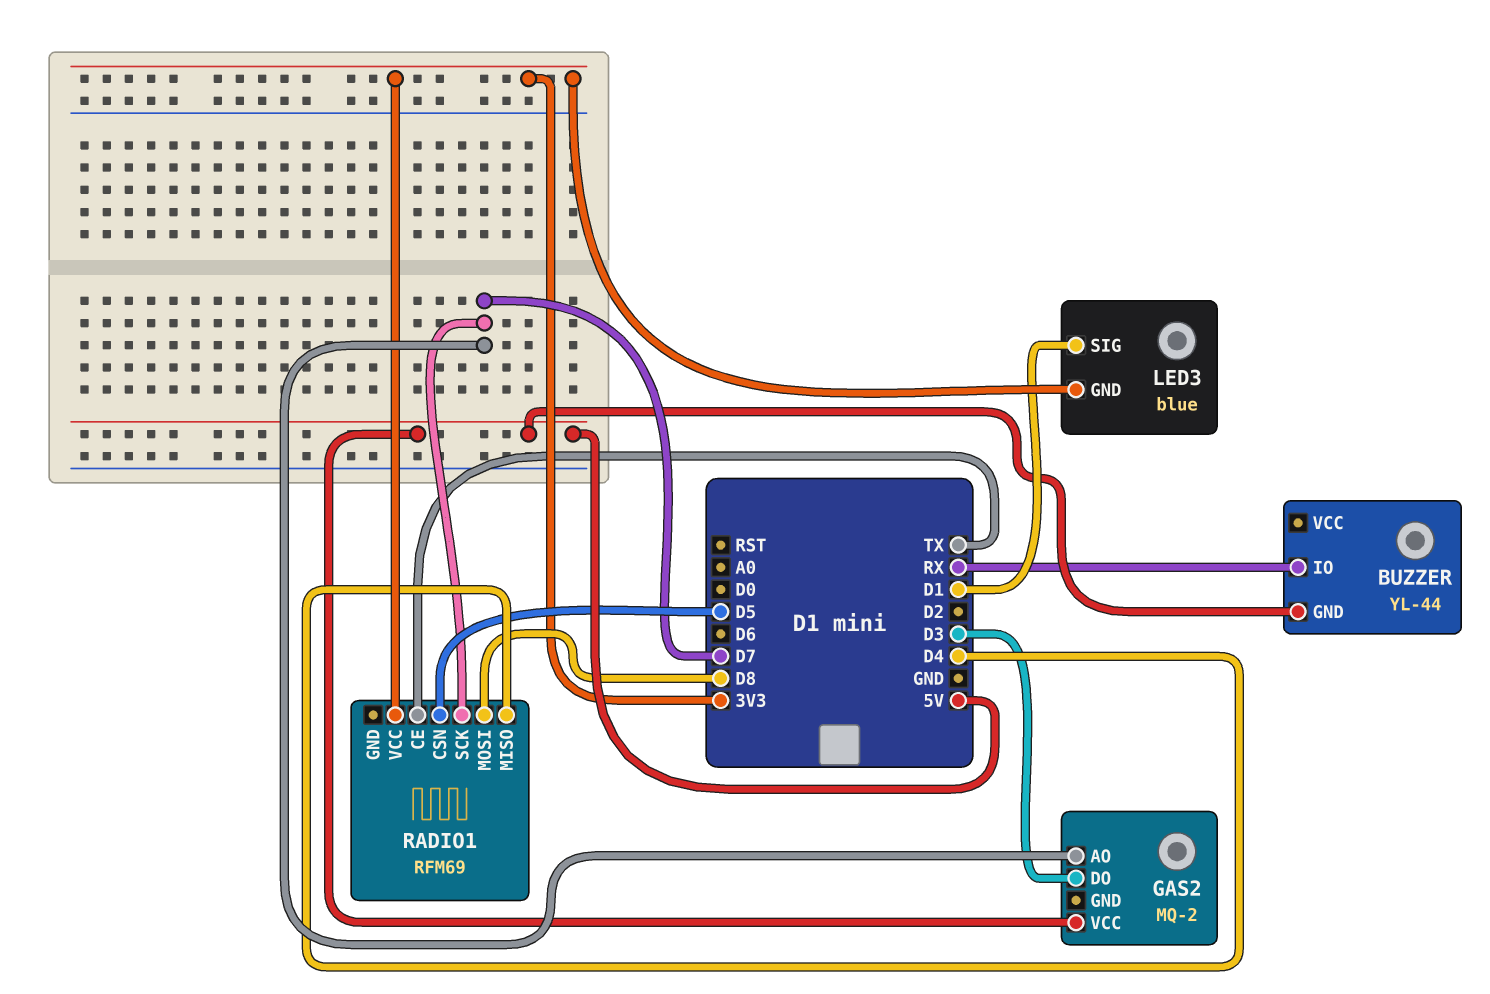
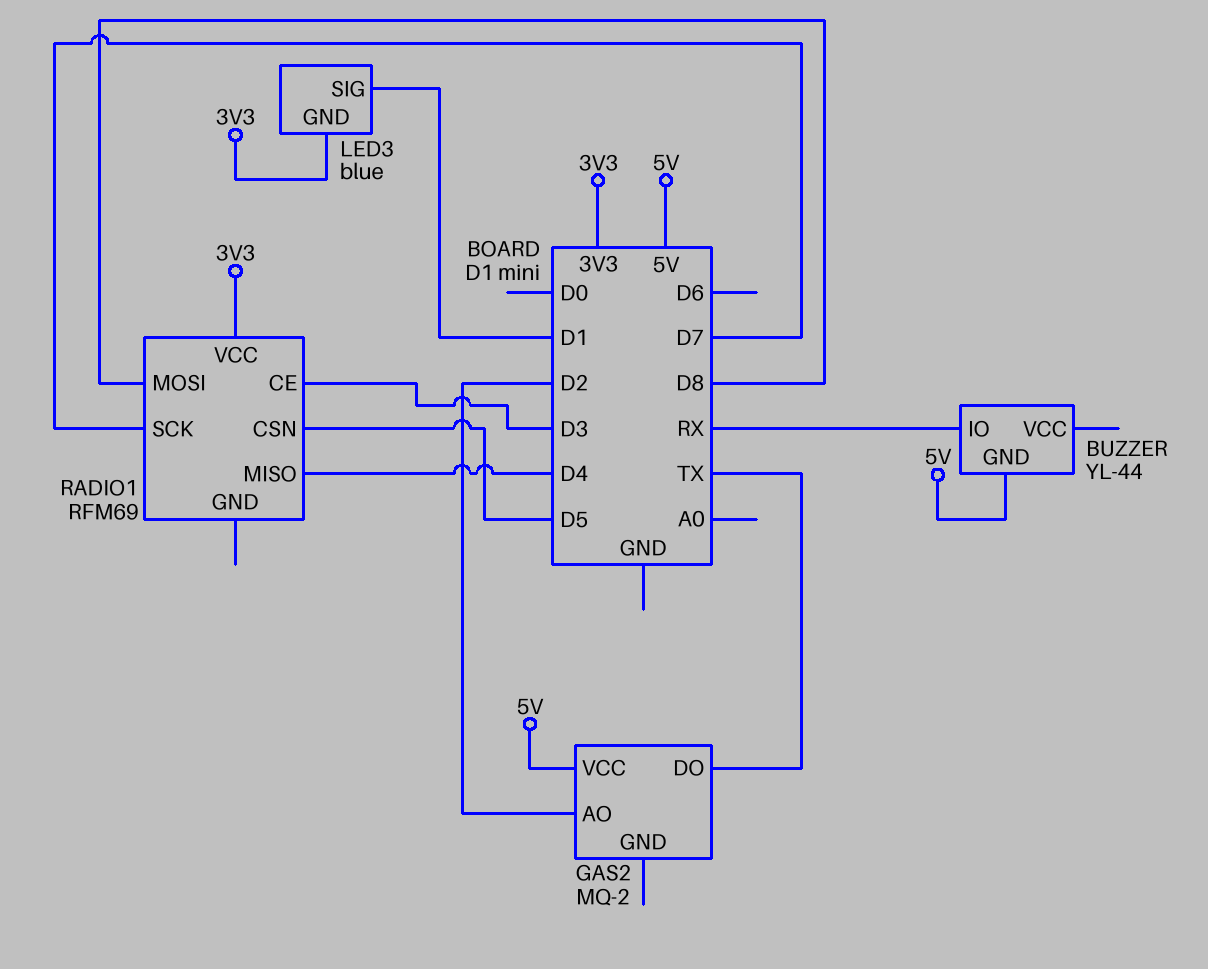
GAS2 pin AO: D7 -> D2
GAS2 pin DO: D3 -> TX
RADIO1 pin CE: TX -> D3

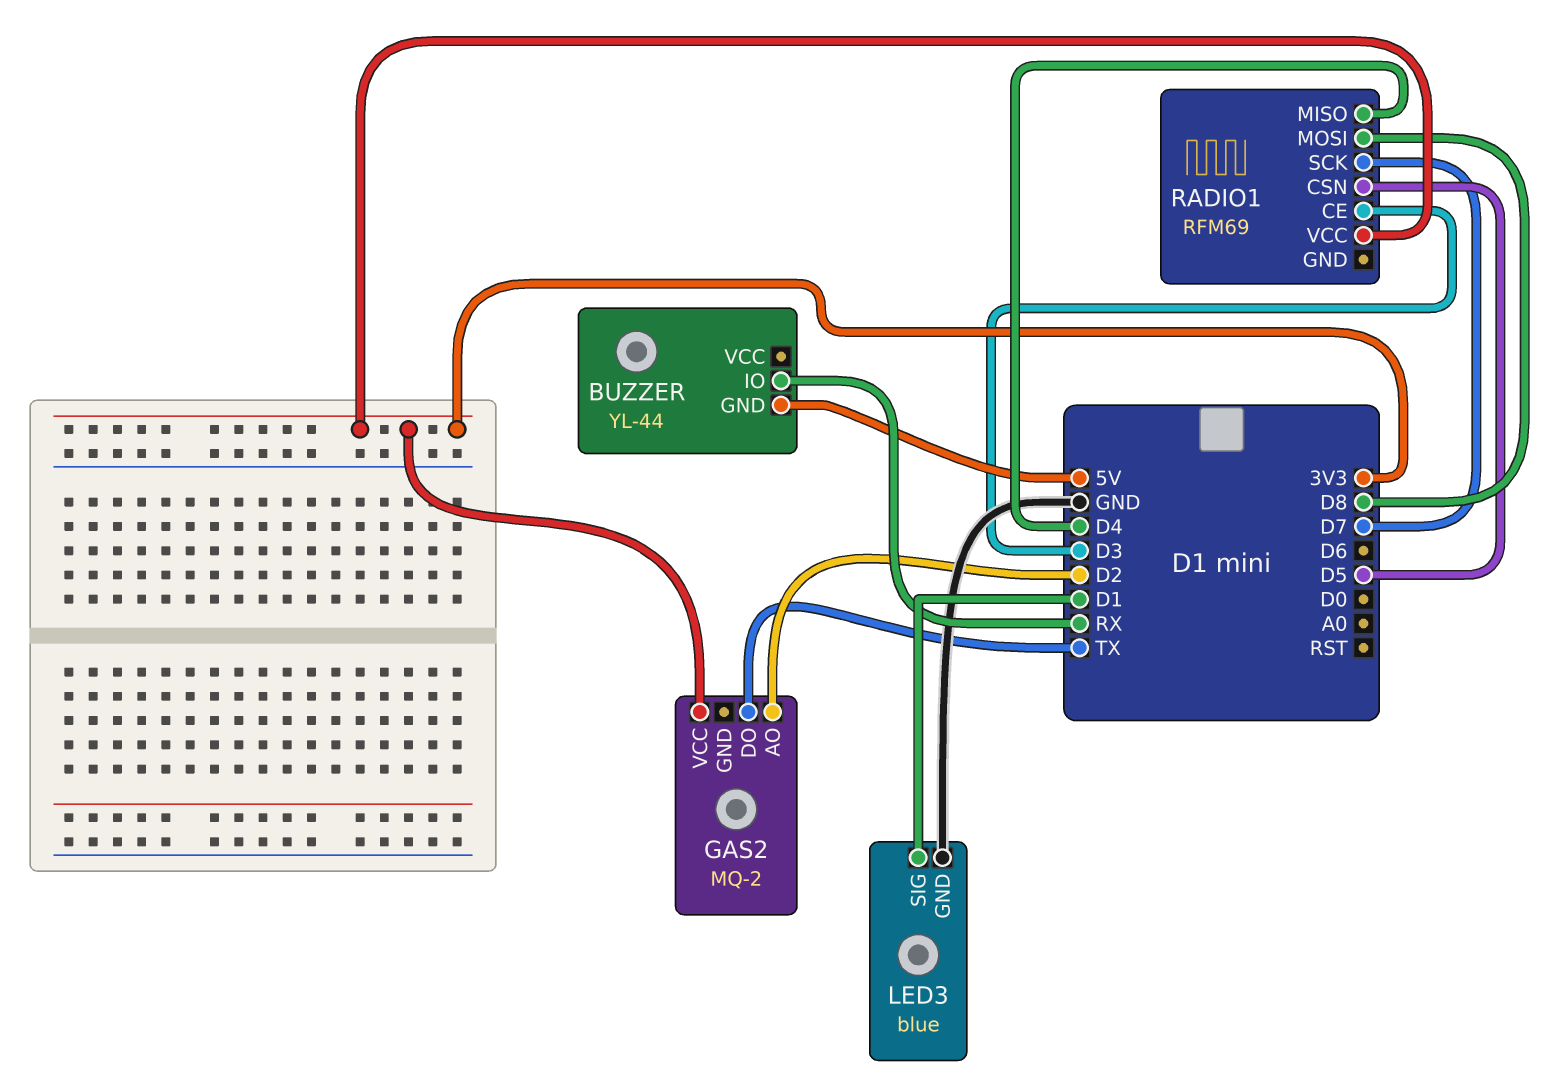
GAS2 pin VCC: 5V -> 3V3
LED3 pin GND: 3V3 -> GND

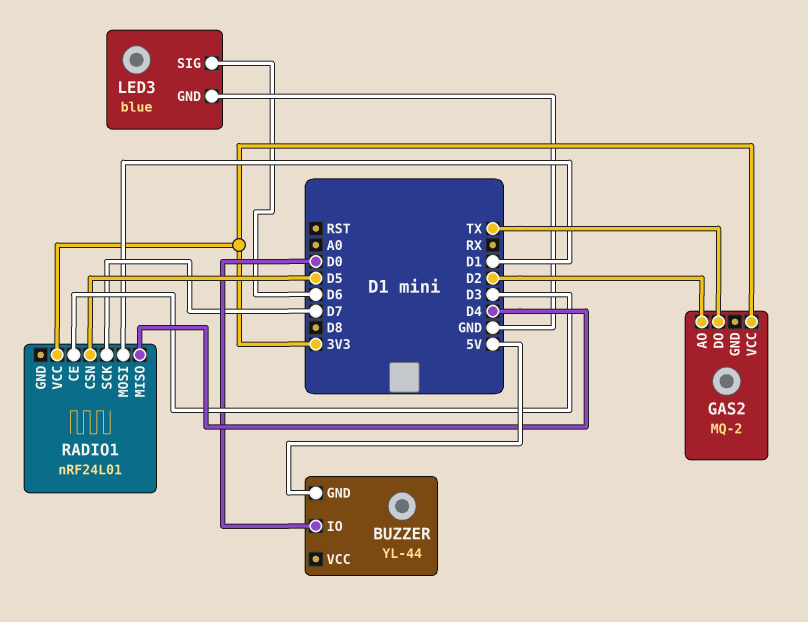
BUZZER pin IO: RX -> D0
LED3 pin SIG: D1 -> D6
RADIO1: RFM69 -> nRF24L01
RADIO1 pin MOSI: D8 -> D1

